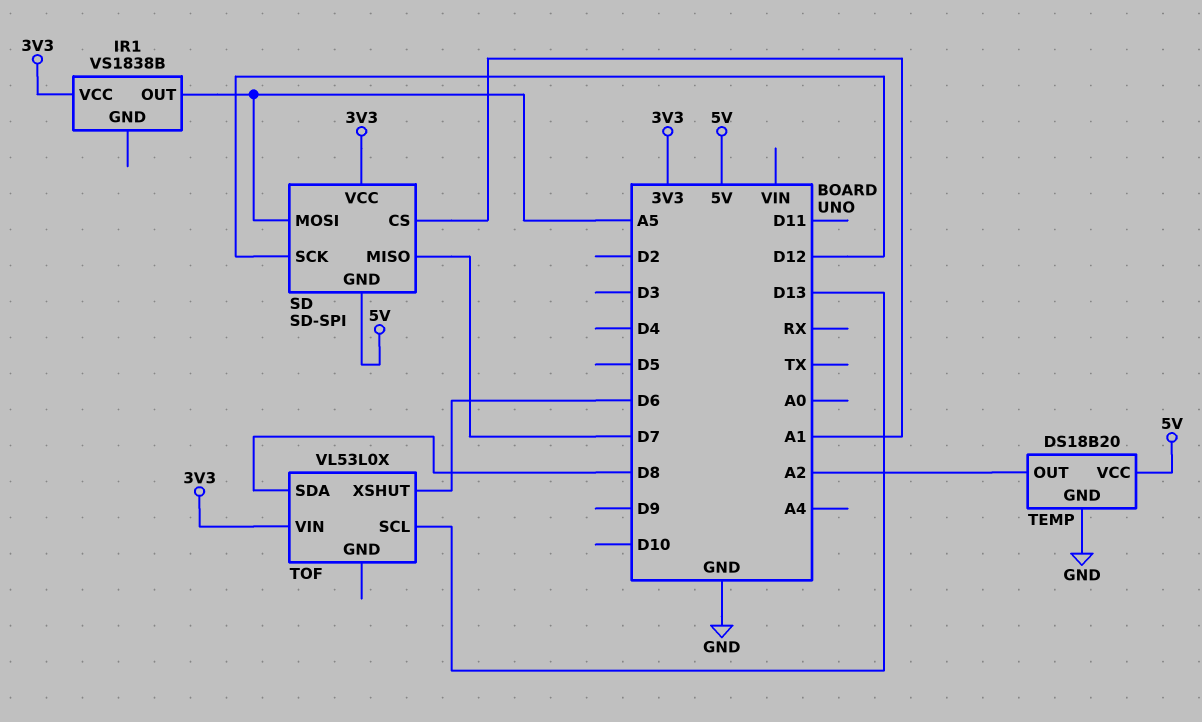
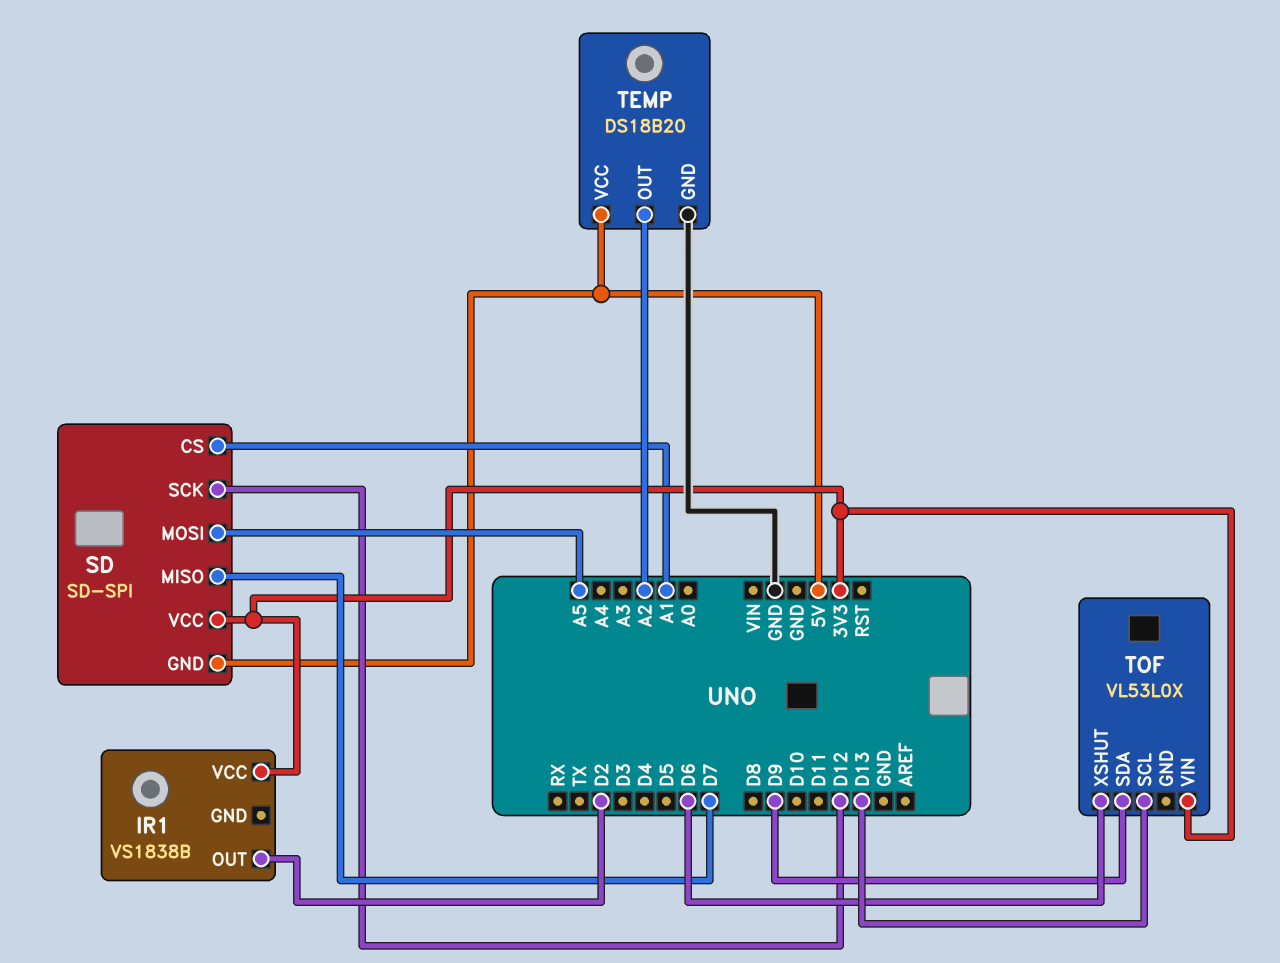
IR1 pin OUT: A5 -> D2
TOF pin SDA: D8 -> D9

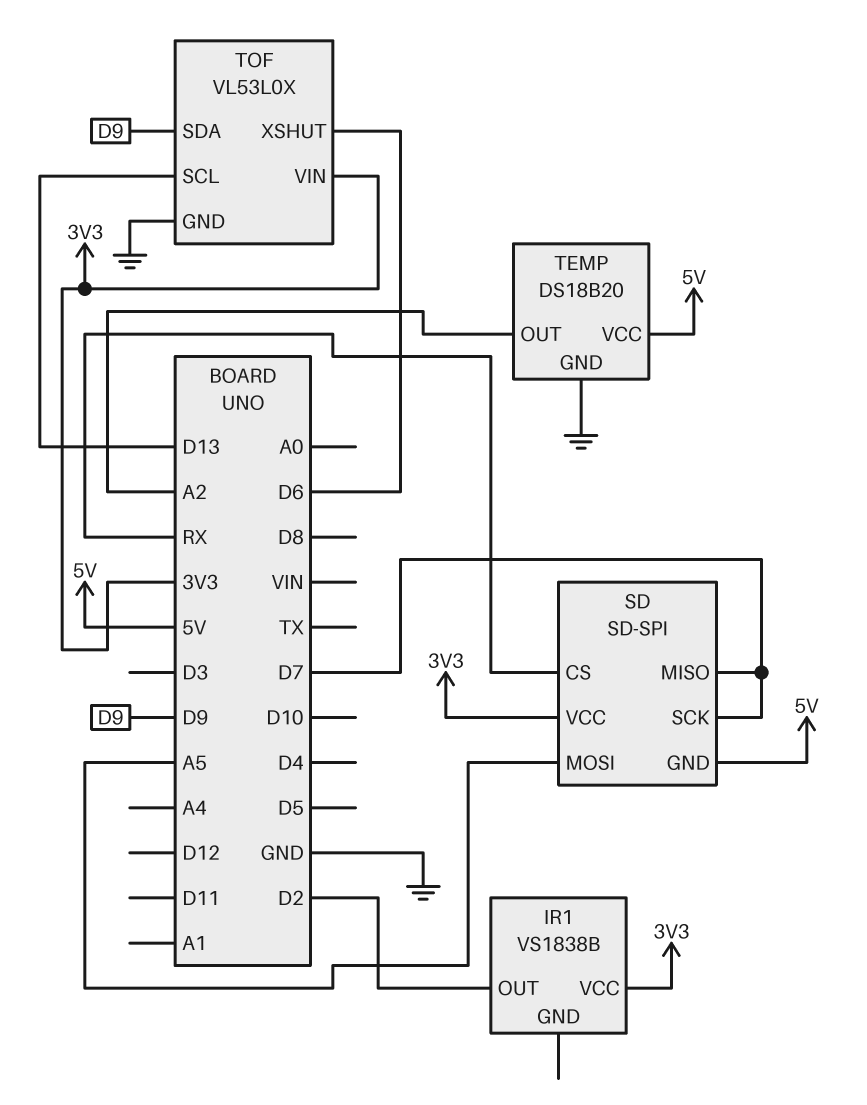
SD pin CS: A1 -> RX
SD pin SCK: D12 -> D7
TOF pin GND: none -> GND

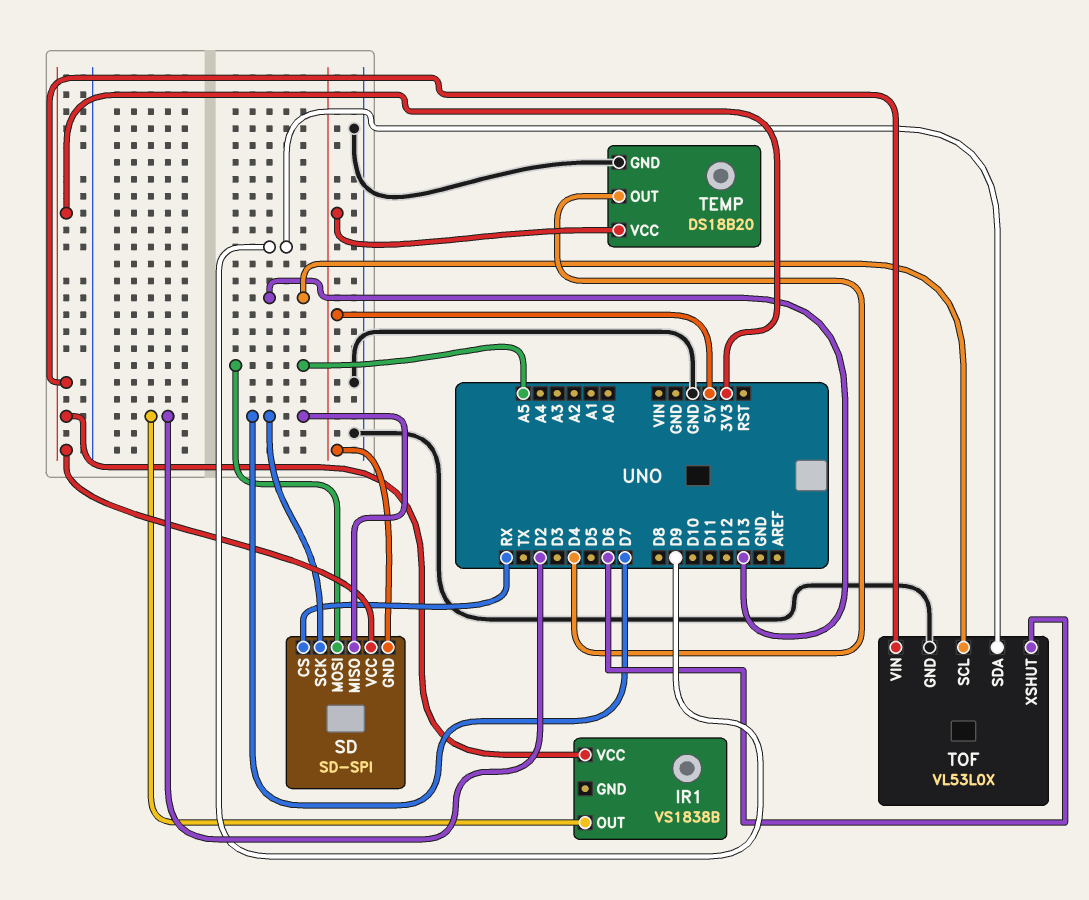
TEMP pin OUT: A2 -> D4

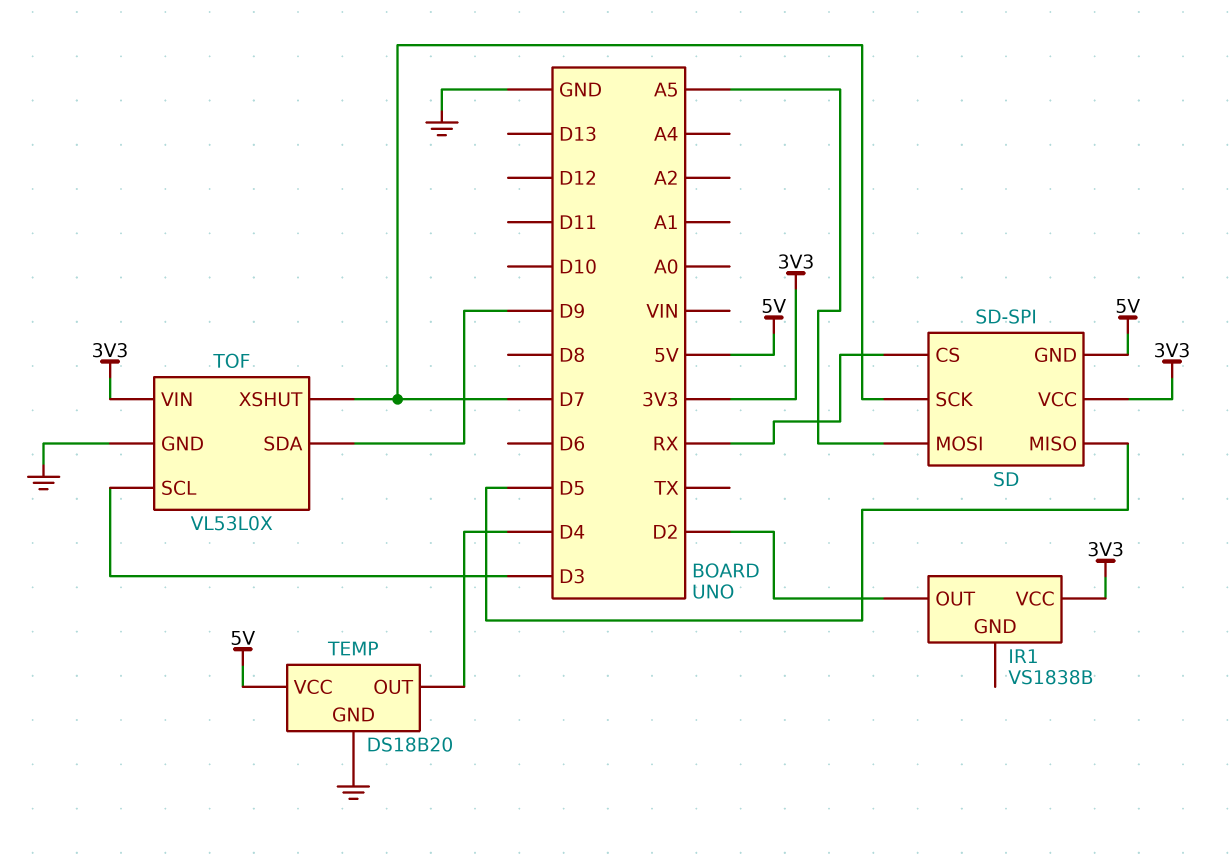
SD pin MISO: D7 -> D5
TOF pin SCL: D13 -> D3
TOF pin XSHUT: D6 -> D7

